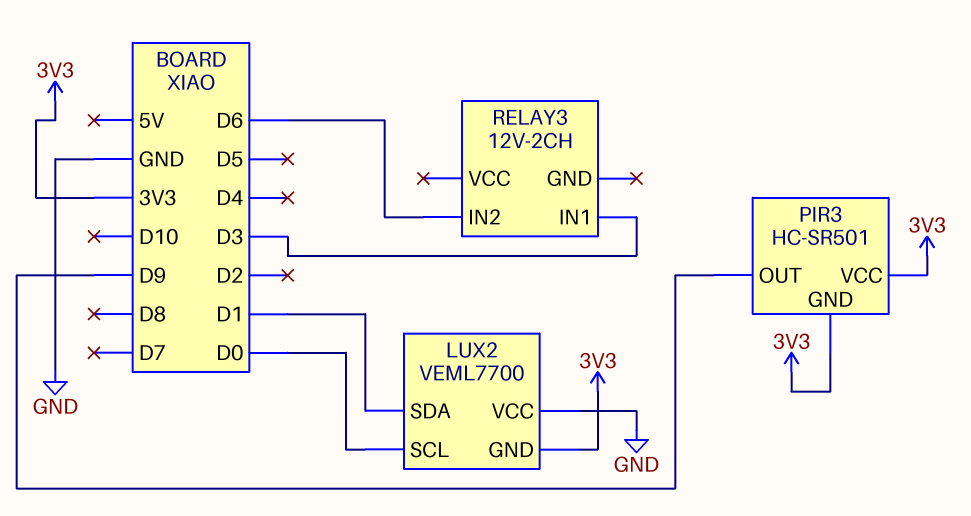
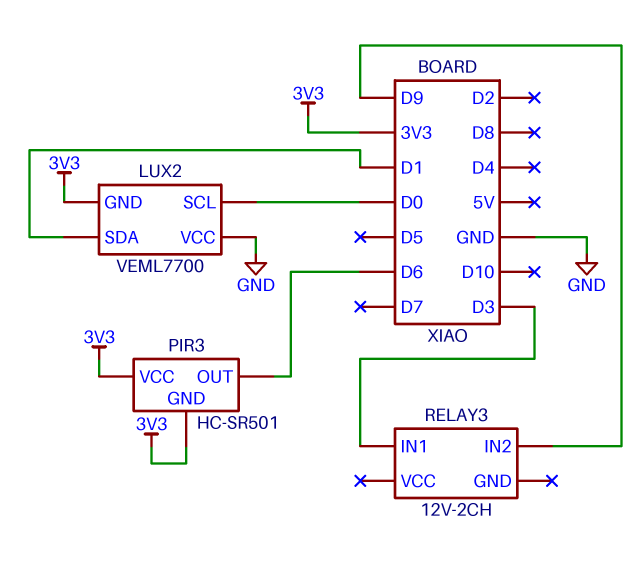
PIR3 pin OUT: D9 -> D6
RELAY3 pin IN2: D6 -> D9

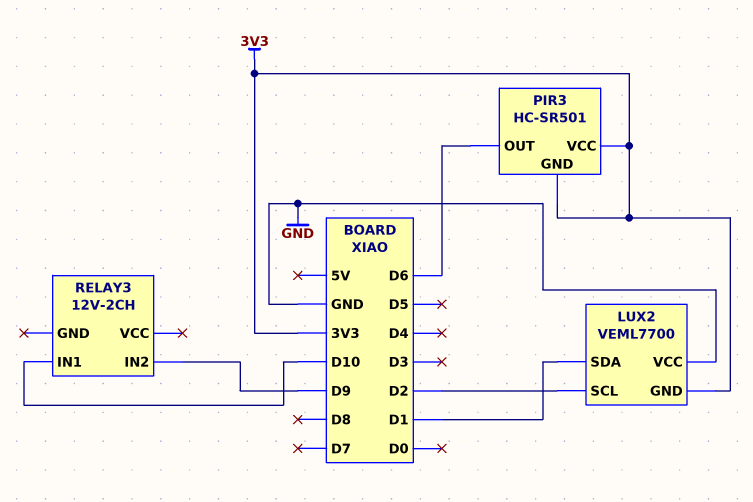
LUX2 pin SCL: D0 -> D2
RELAY3 pin IN1: D3 -> D10

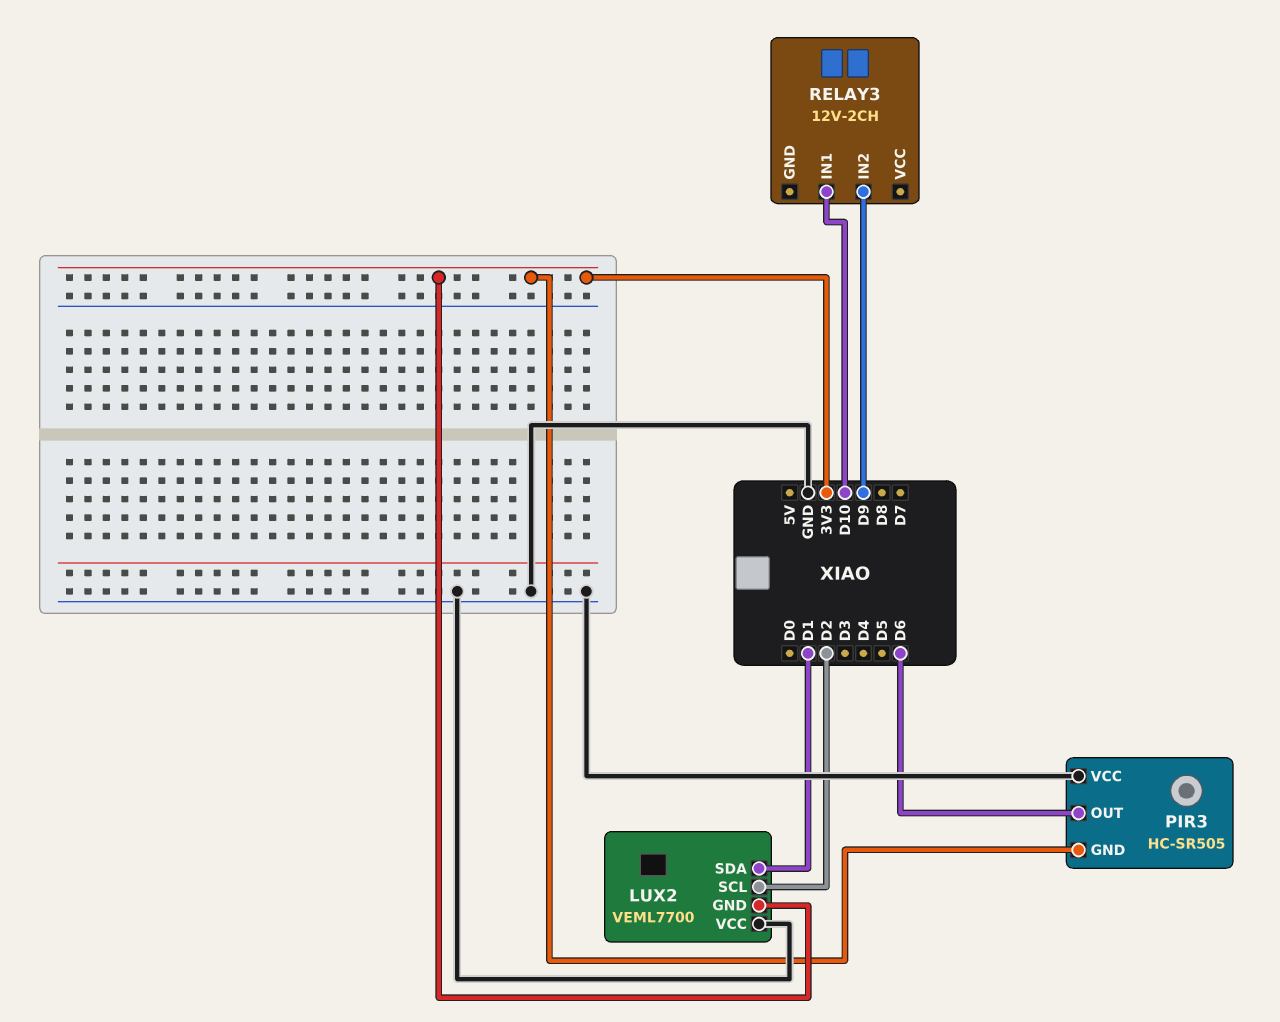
PIR3: HC-SR501 -> HC-SR505
PIR3 pin VCC: 3V3 -> GND

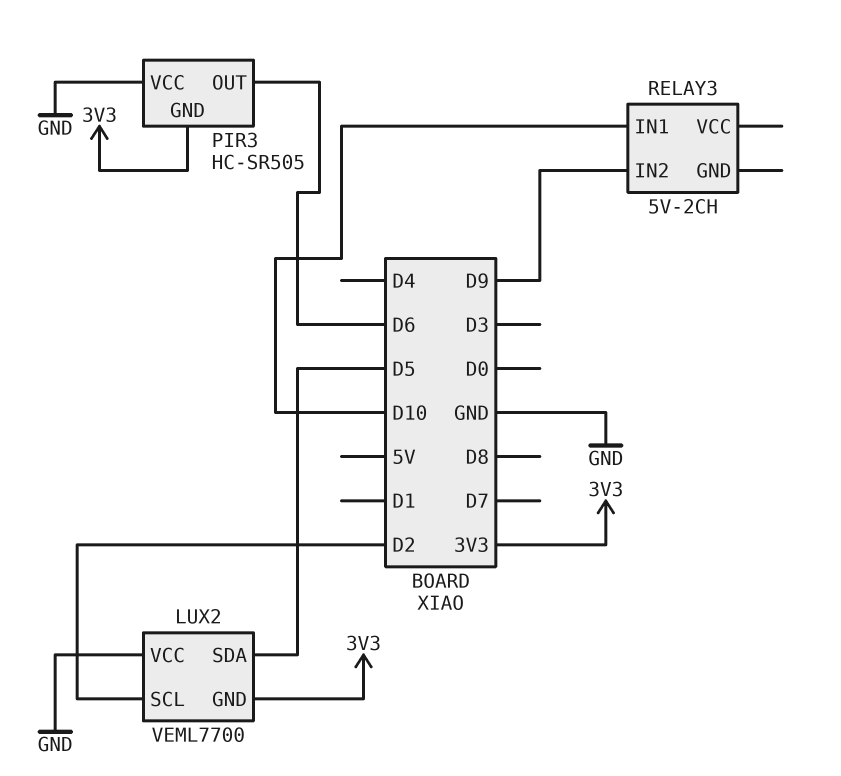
LUX2 pin SDA: D1 -> D5
RELAY3: 12V-2CH -> 5V-2CH

